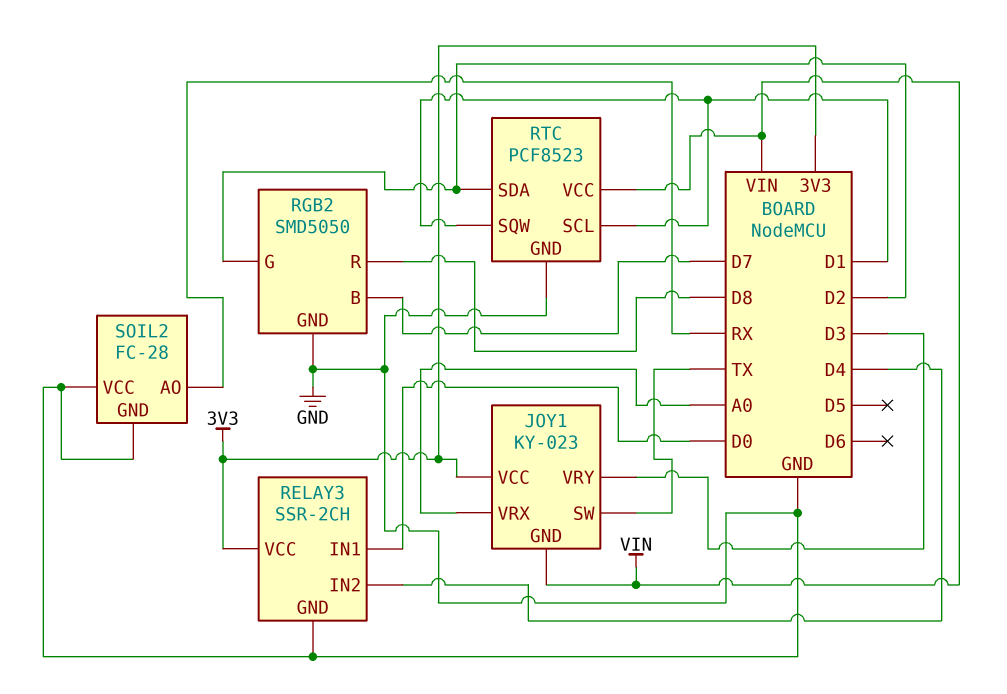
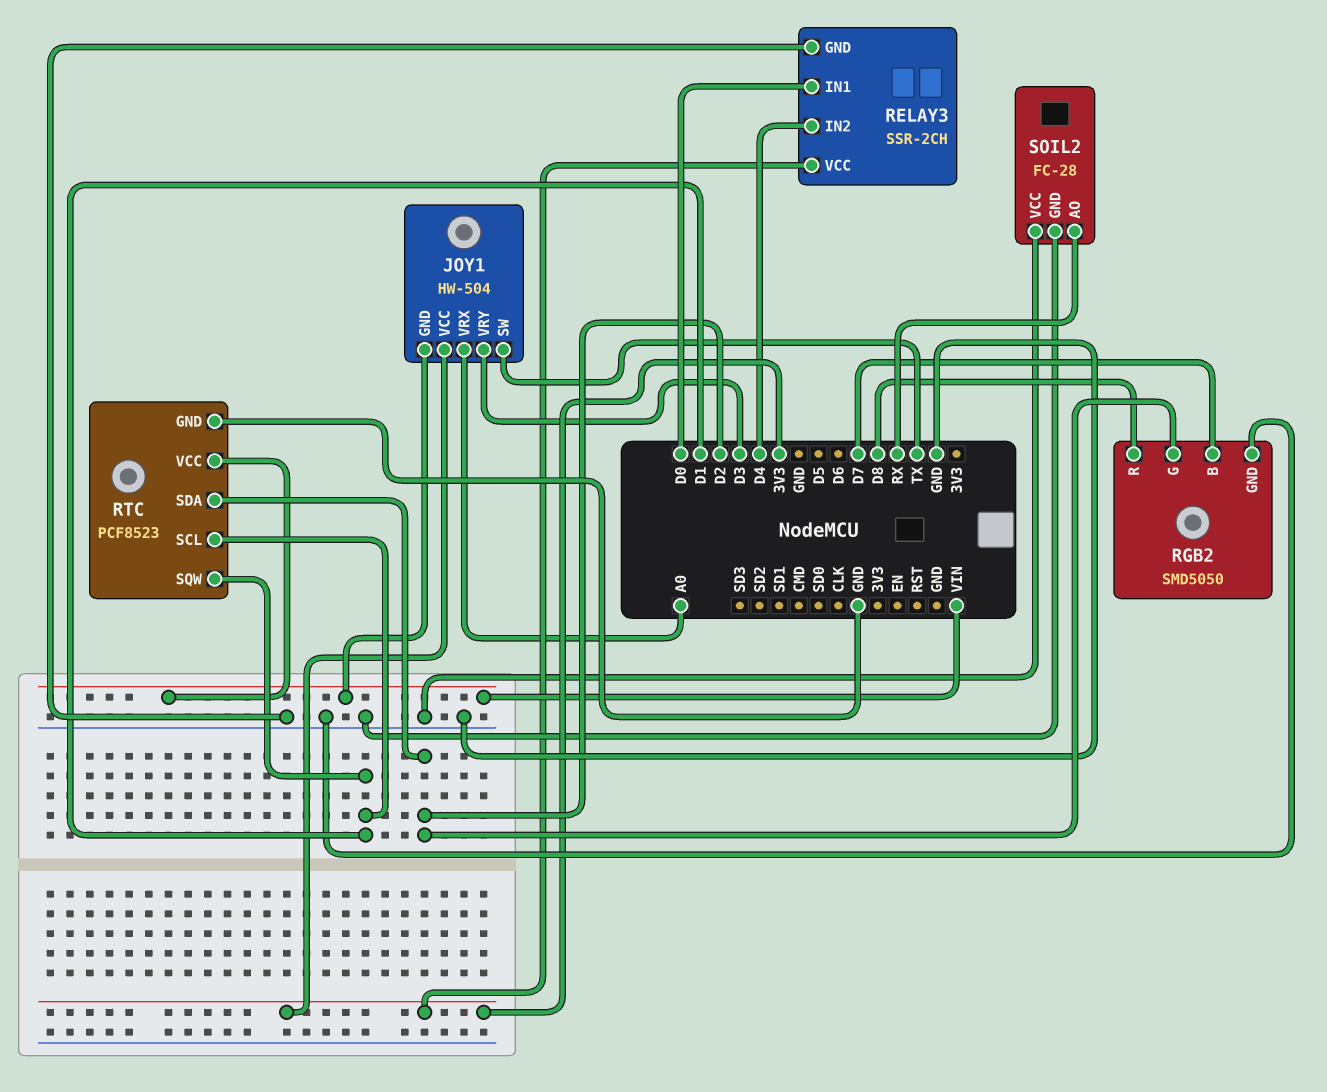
JOY1: KY-023 -> HW-504

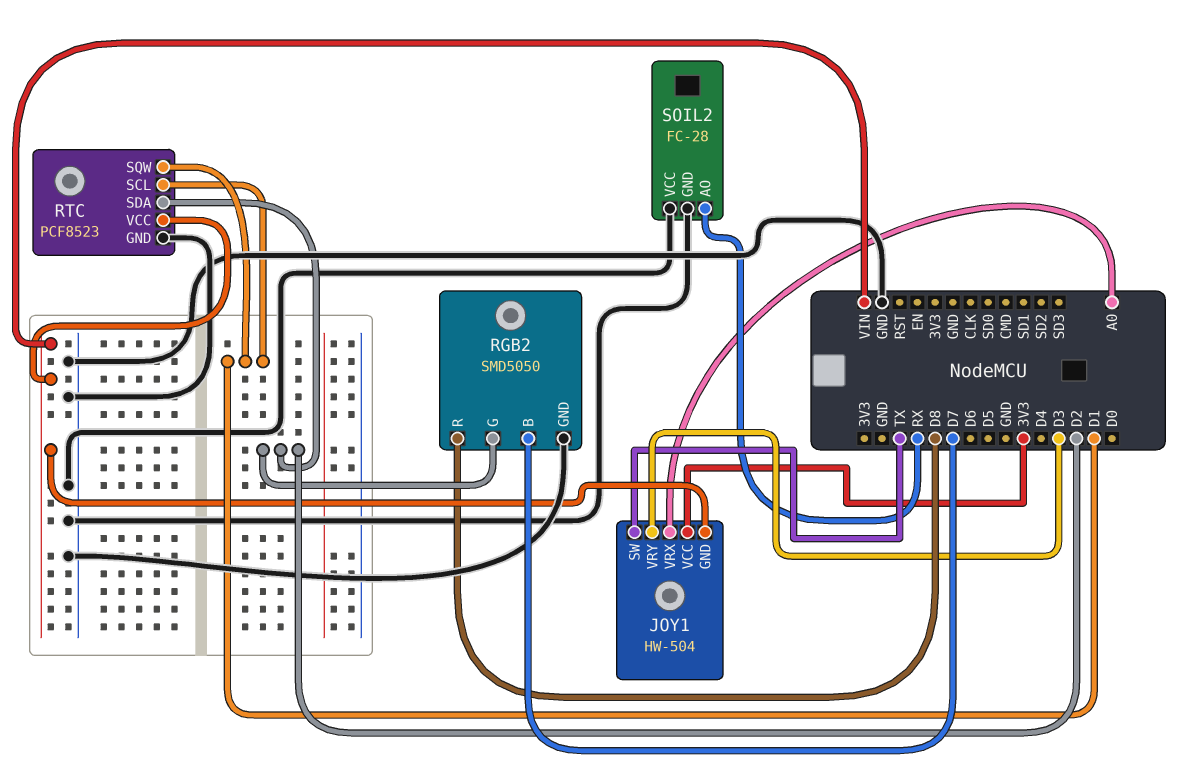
RELAY3: SSR-2CH -> none
RELAY3 pin GND: GND -> none
RELAY3 pin IN1: D0 -> none
RELAY3 pin IN2: D4 -> none
RELAY3 pin VCC: 3V3 -> none

